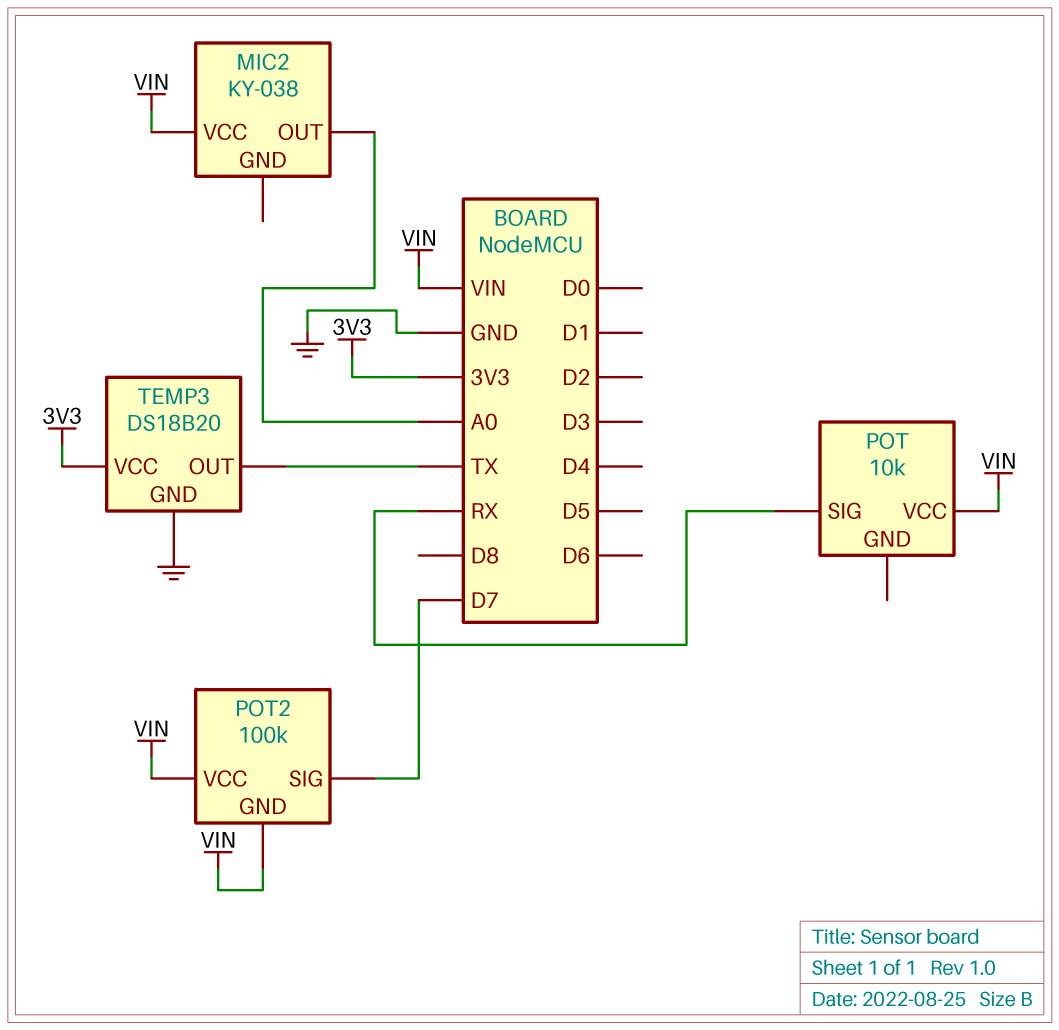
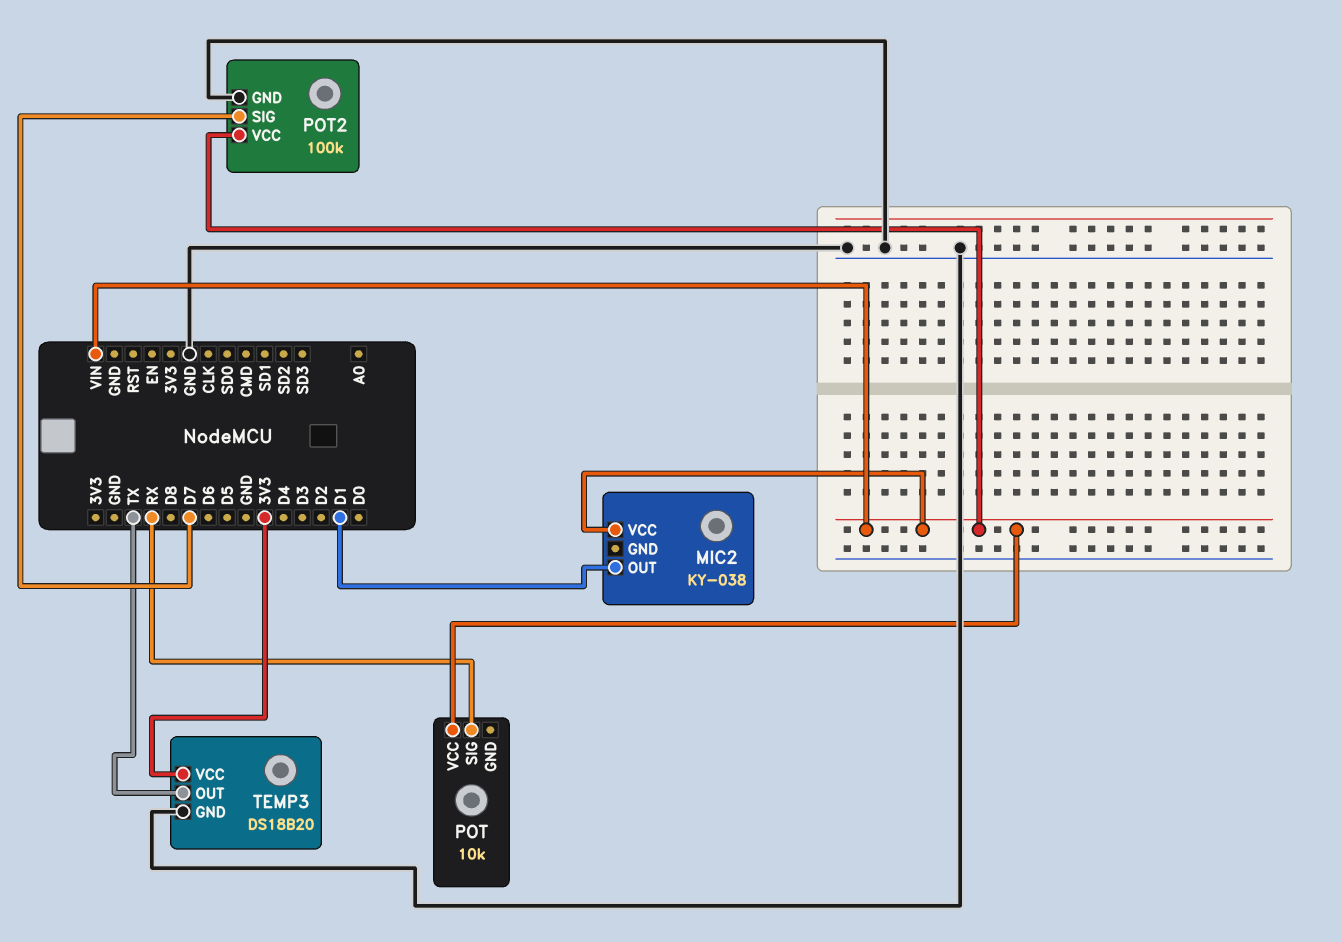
MIC2 pin OUT: A0 -> D1
POT2 pin GND: VIN -> GND

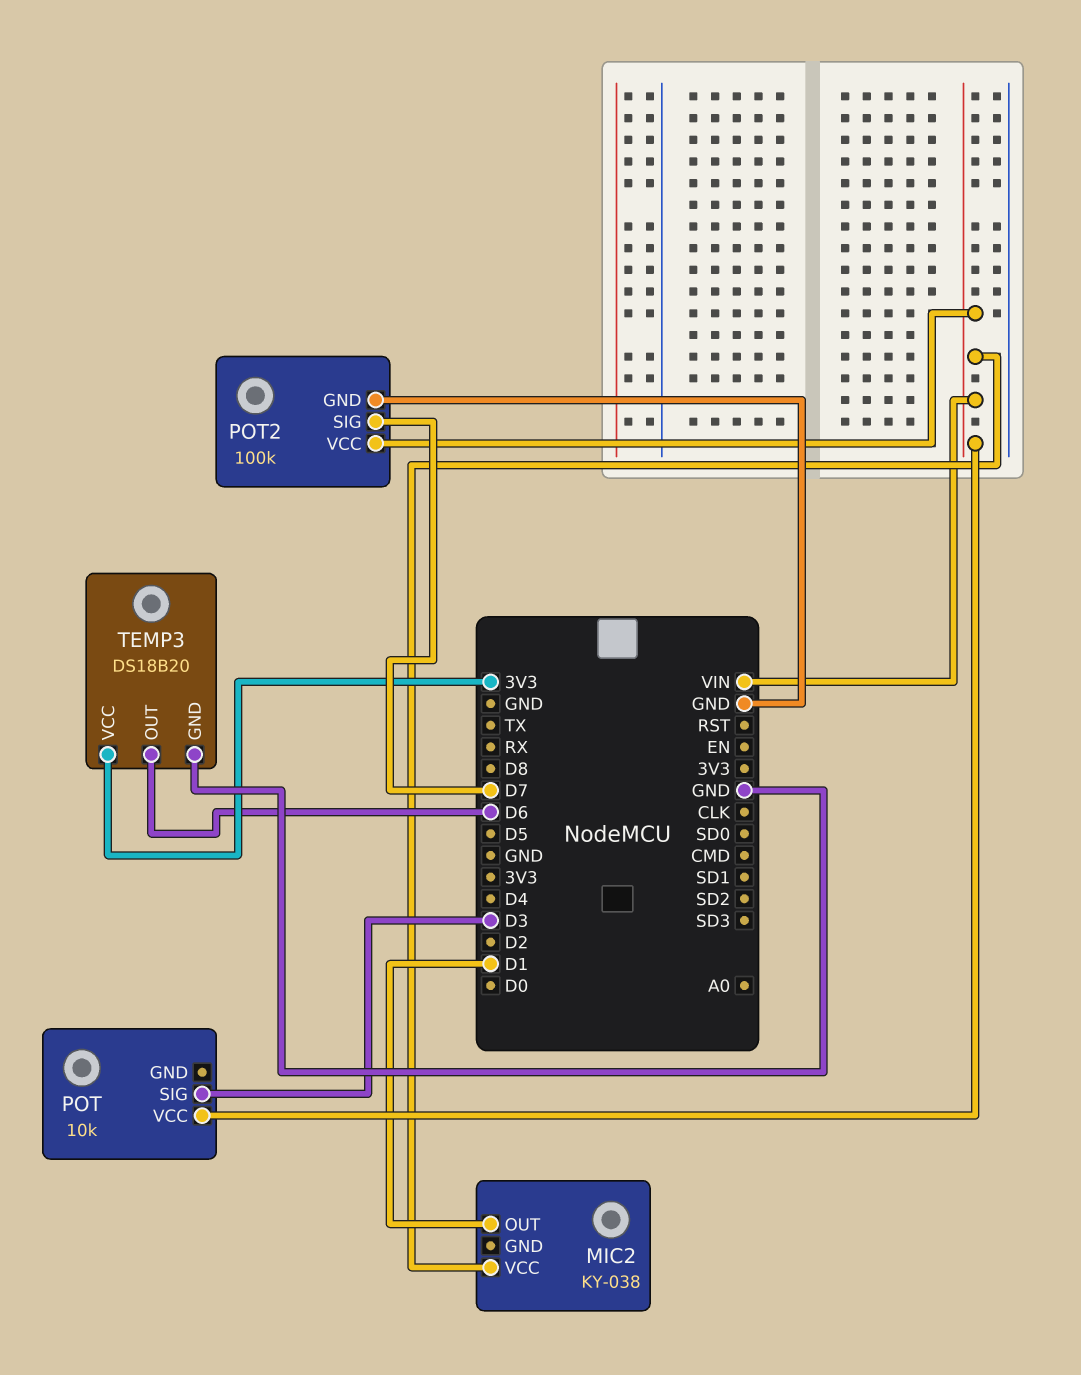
POT pin SIG: RX -> D3
TEMP3 pin OUT: TX -> D6

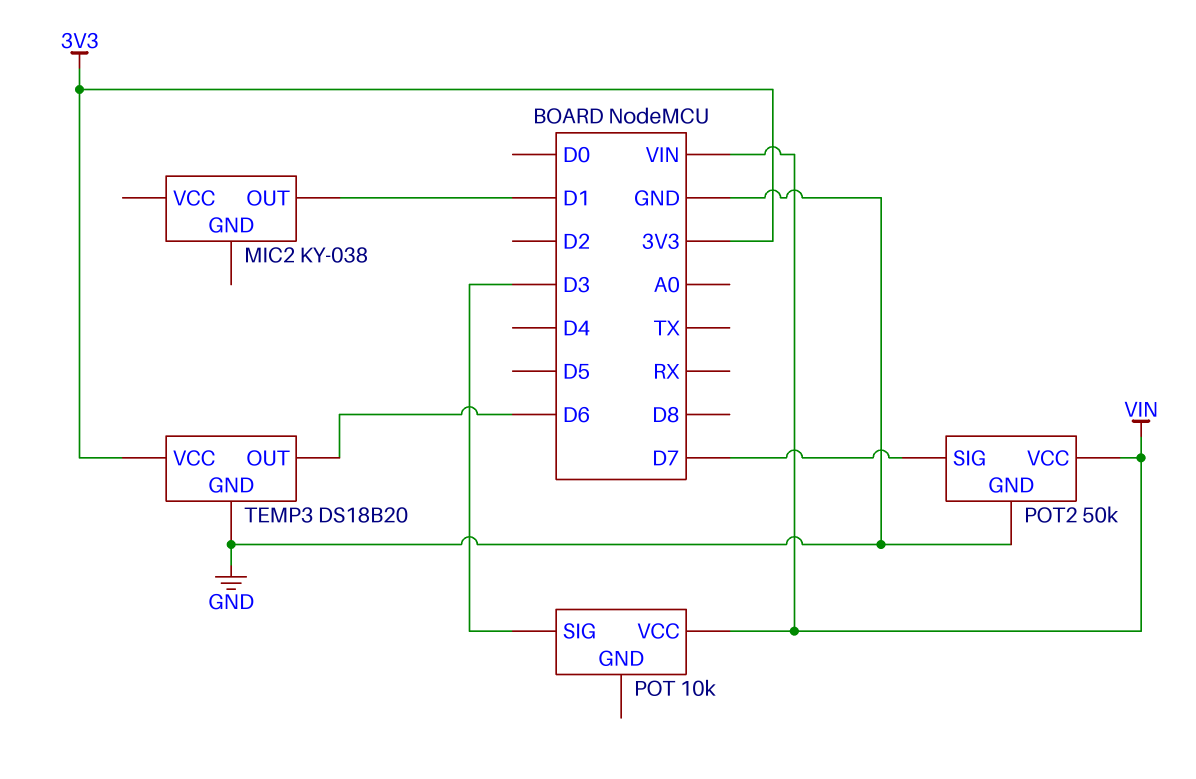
MIC2 pin VCC: VIN -> none
POT2: 100k -> 50k

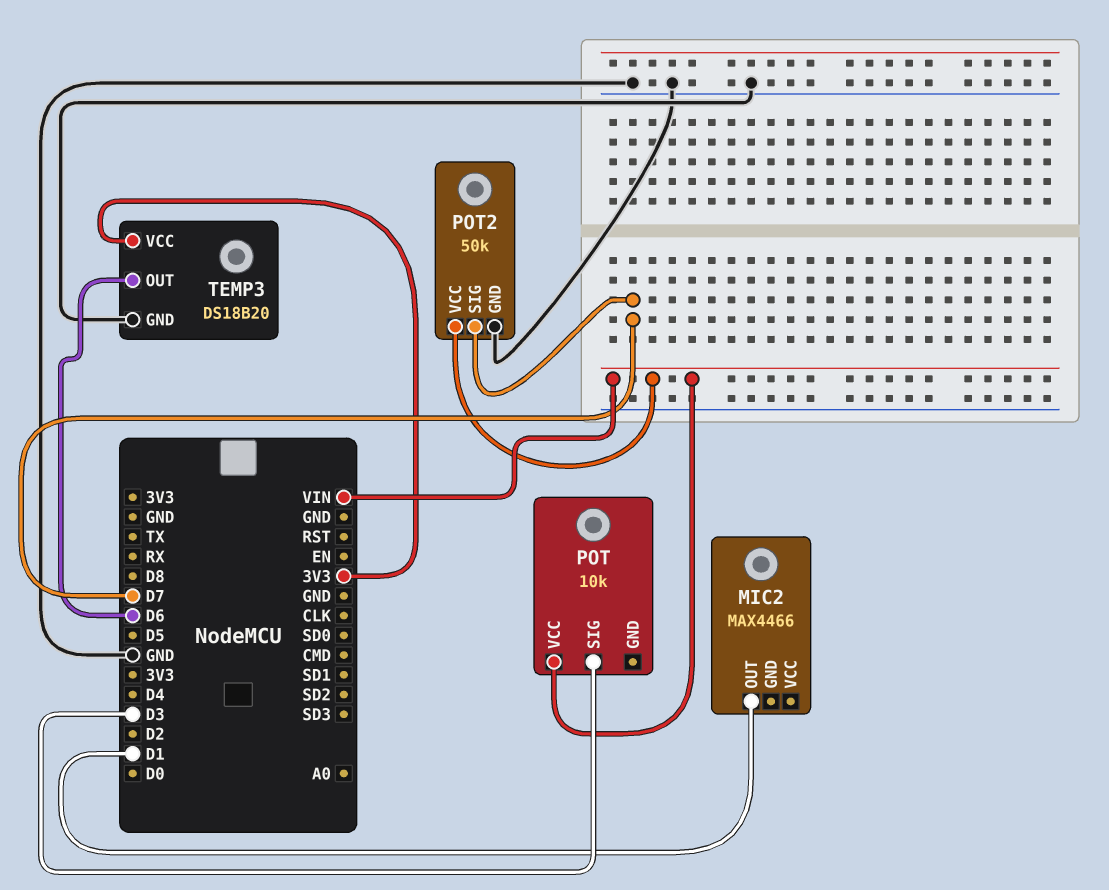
MIC2: KY-038 -> MAX4466

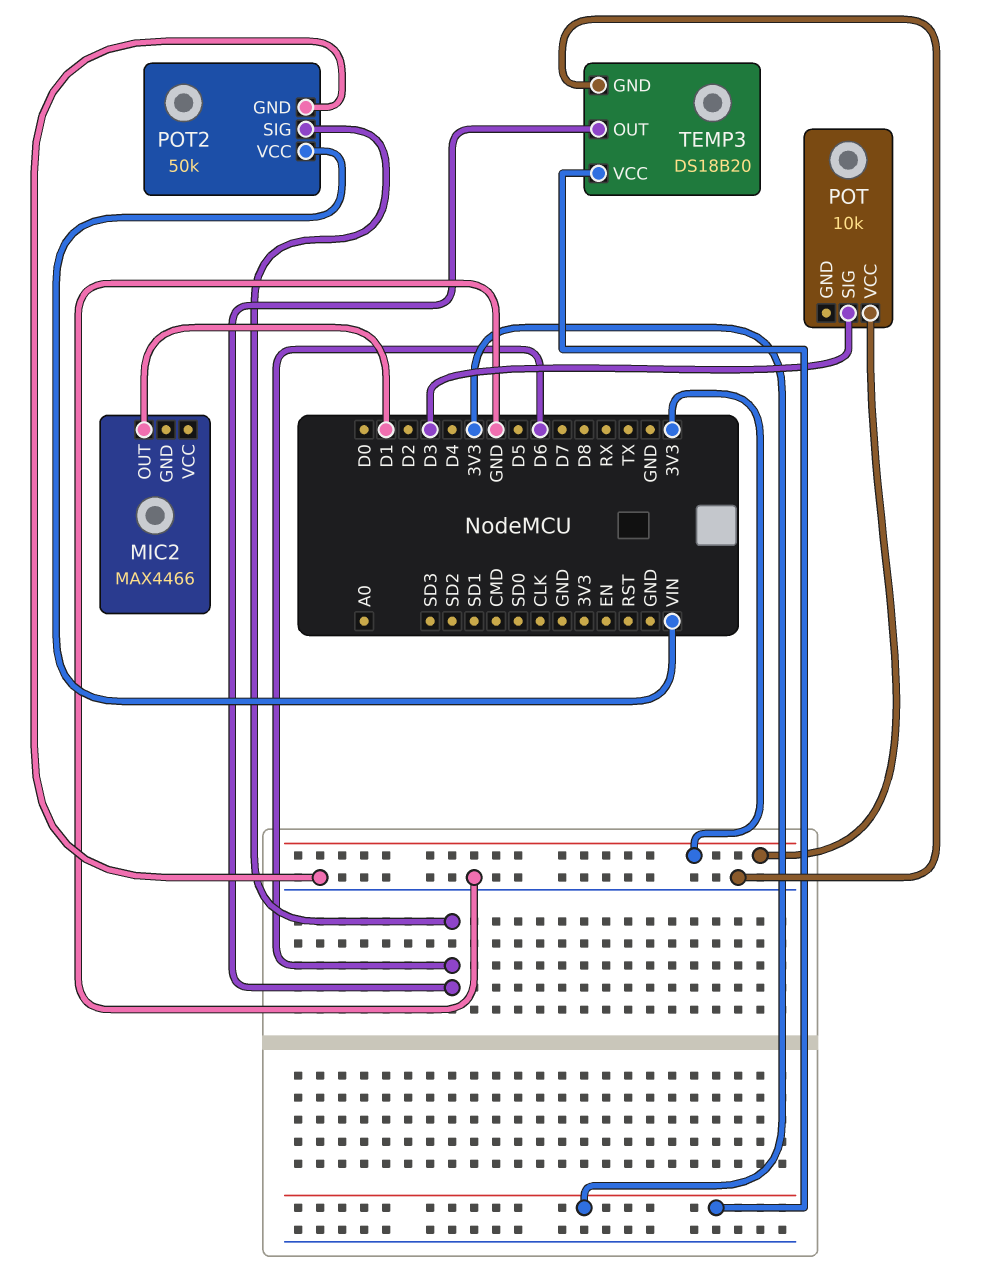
POT pin VCC: VIN -> 3V3
POT2 pin SIG: D7 -> D6

